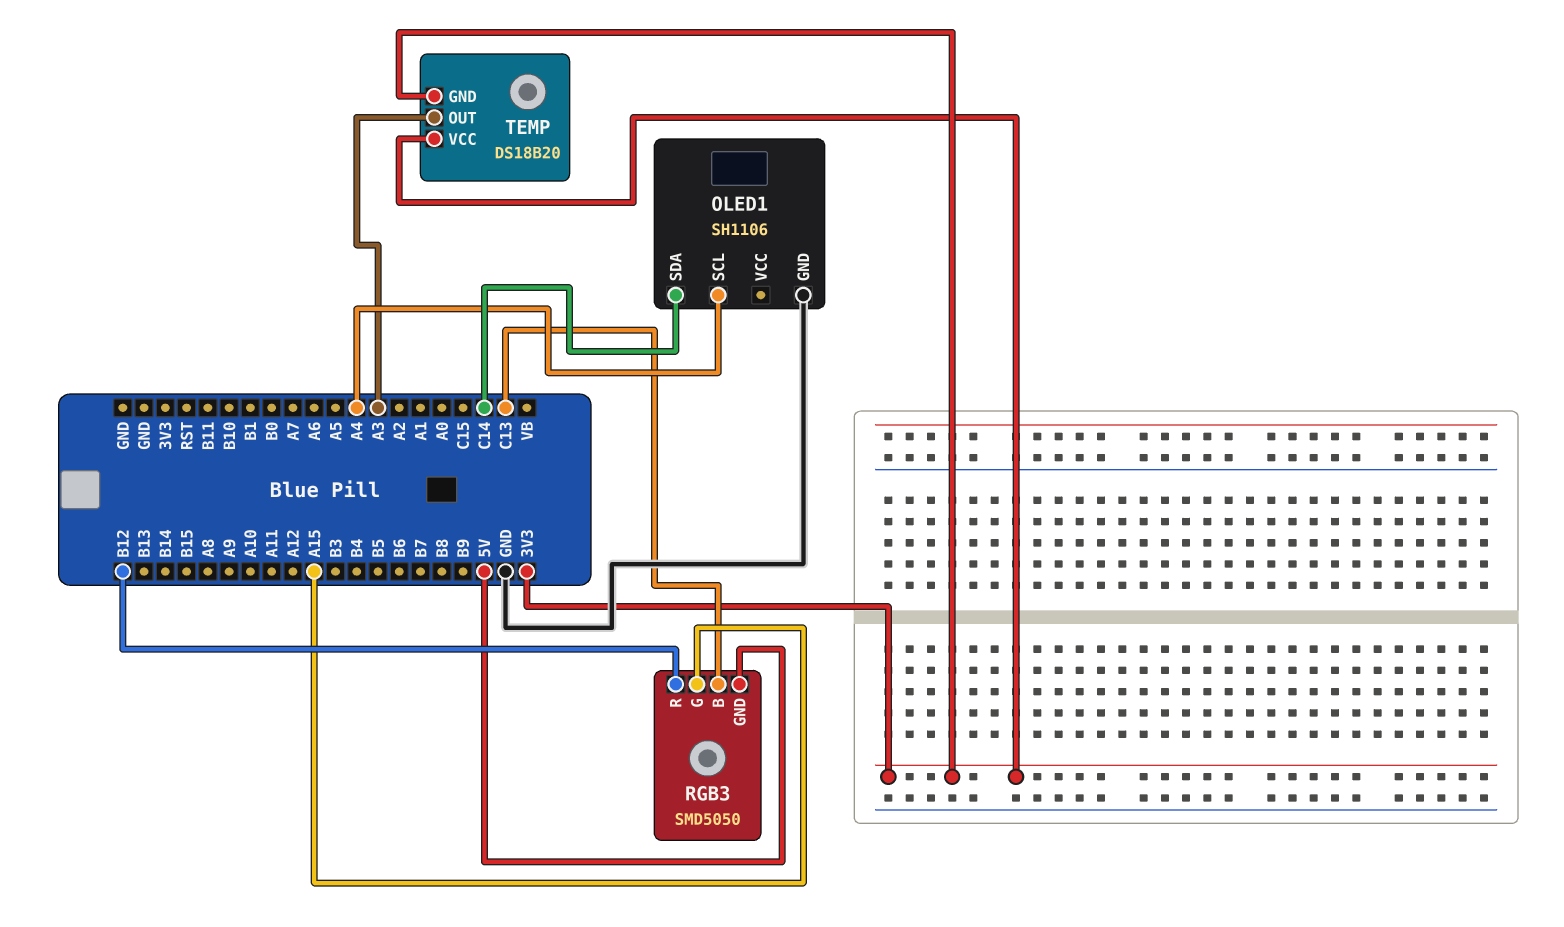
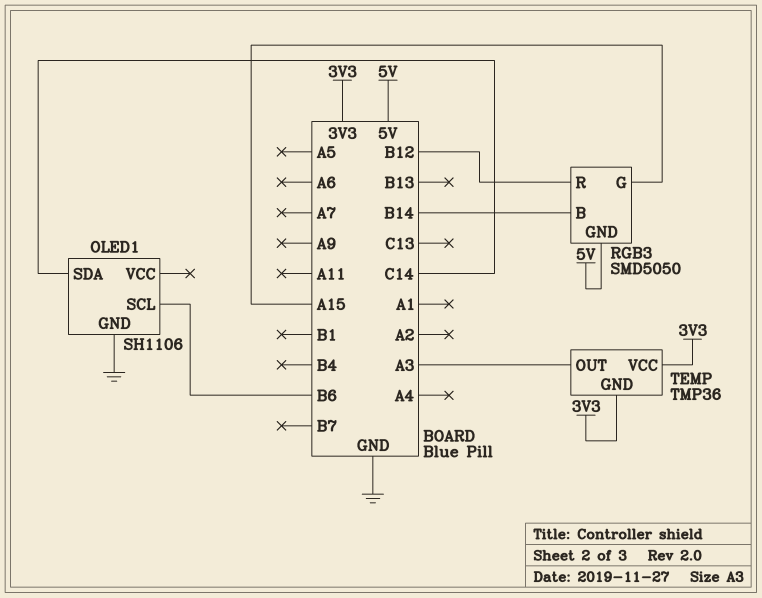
OLED1 pin SCL: A4 -> B6
RGB3 pin B: C13 -> B14
TEMP: DS18B20 -> TMP36

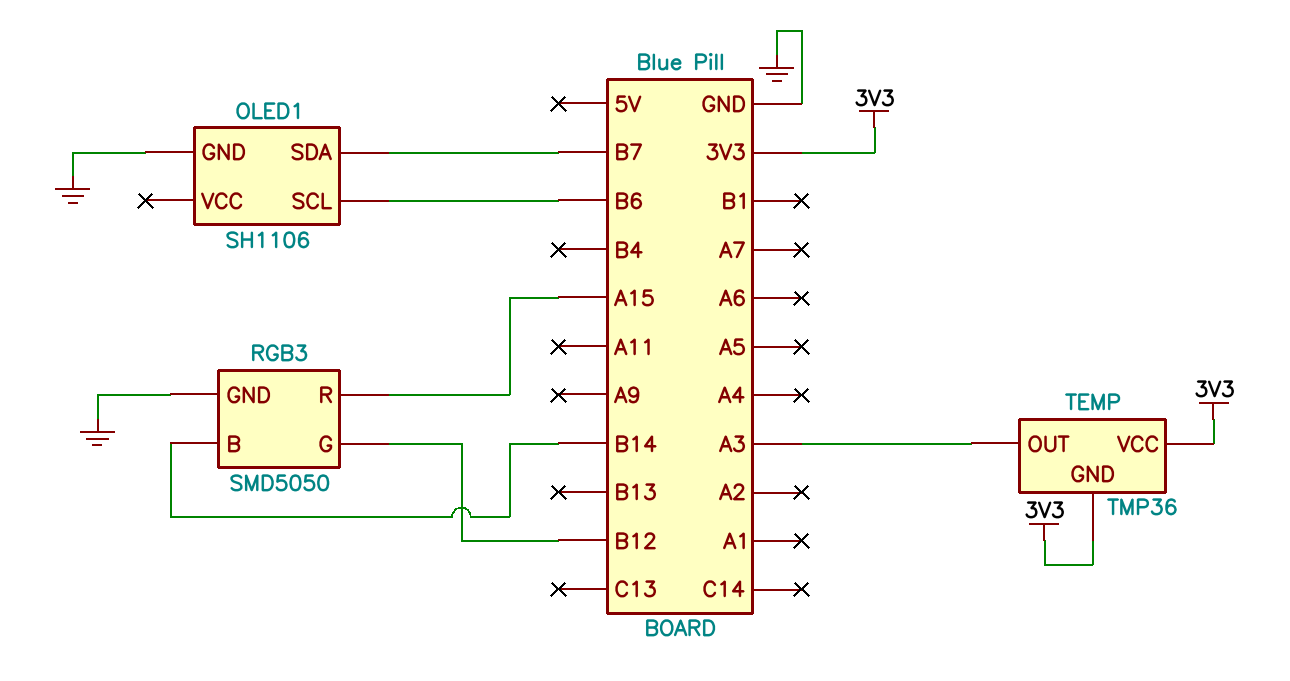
OLED1 pin SDA: C14 -> B7
RGB3 pin G: A15 -> B12
RGB3 pin GND: 5V -> GND
RGB3 pin R: B12 -> A15

